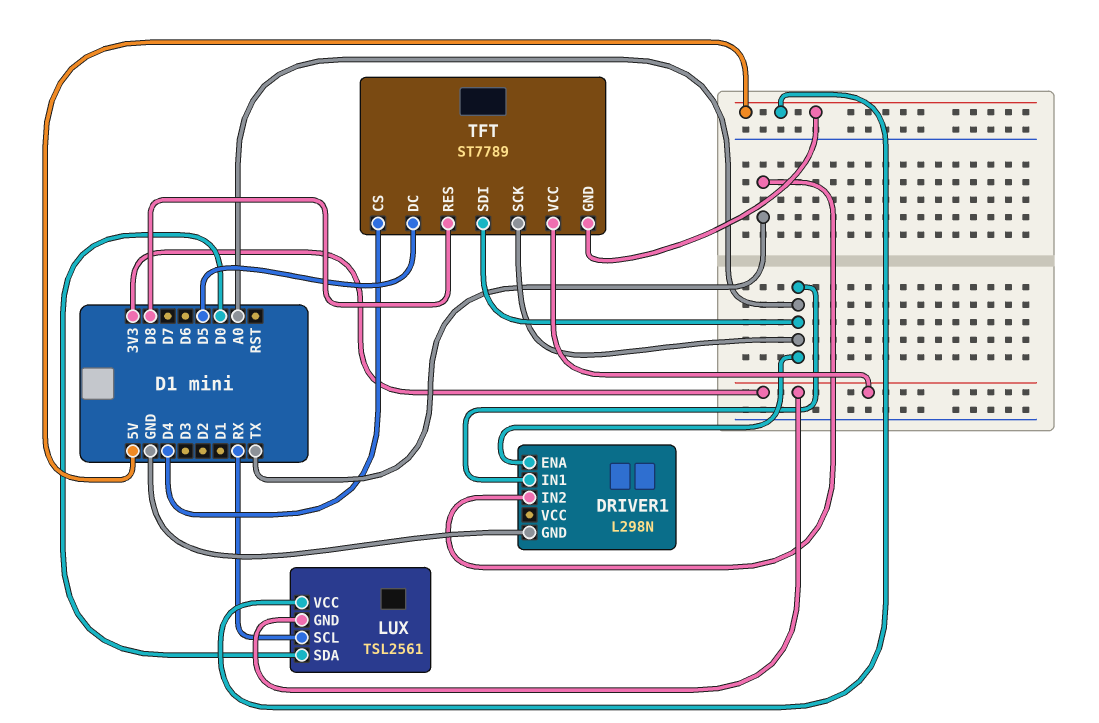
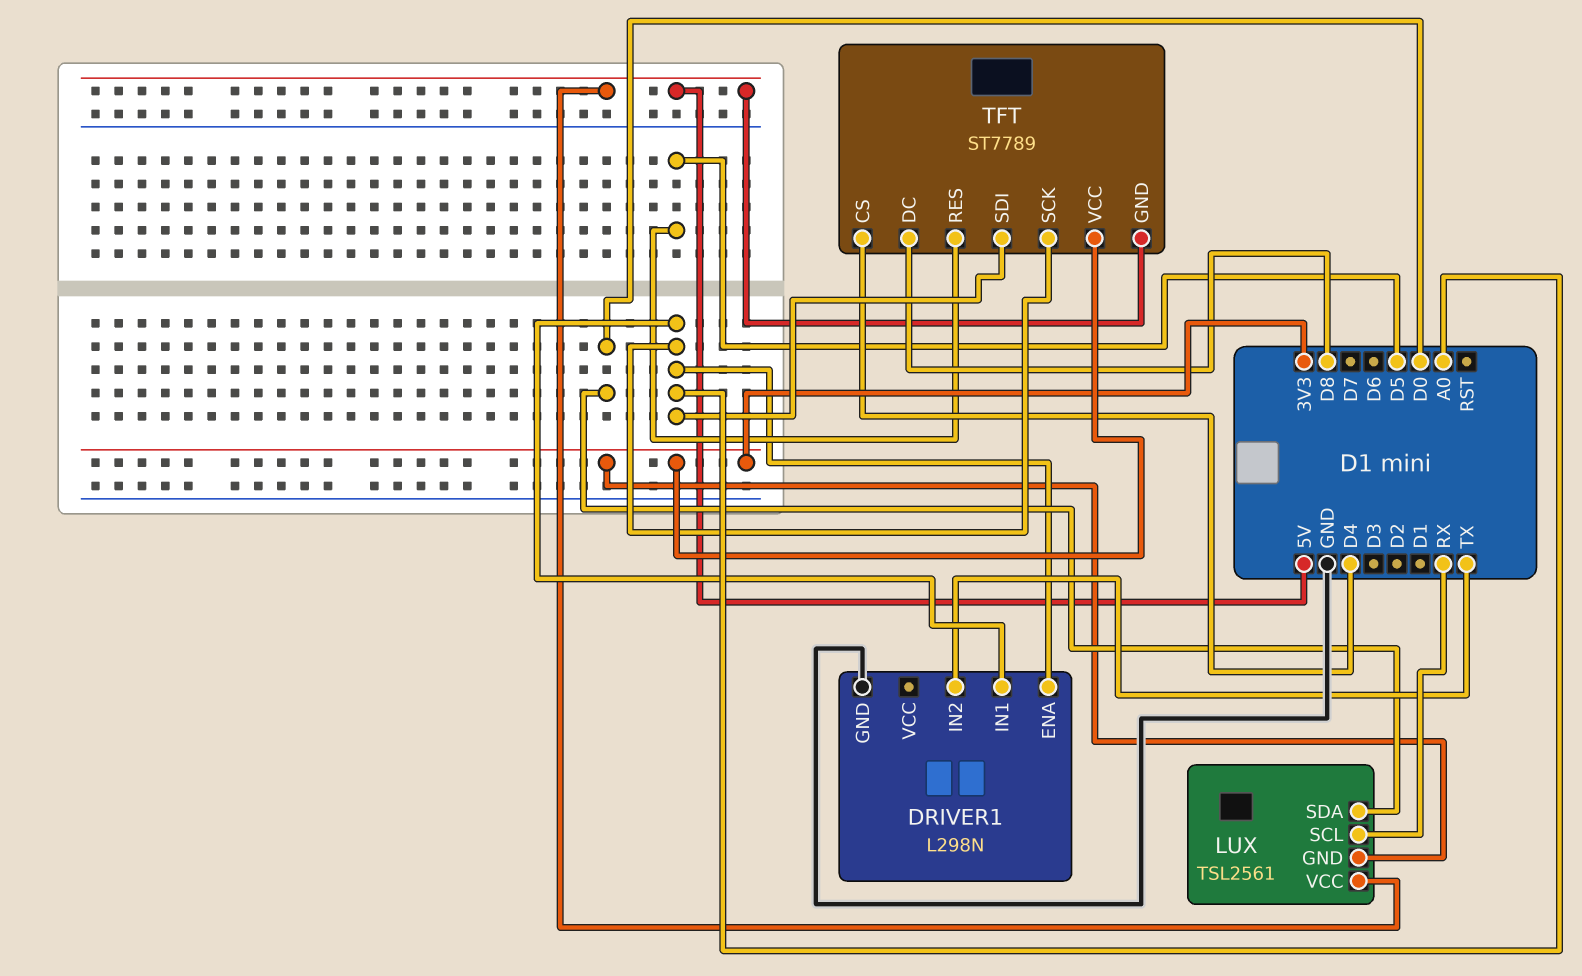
TFT pin DC: D5 -> D8
TFT pin RES: D8 -> D5

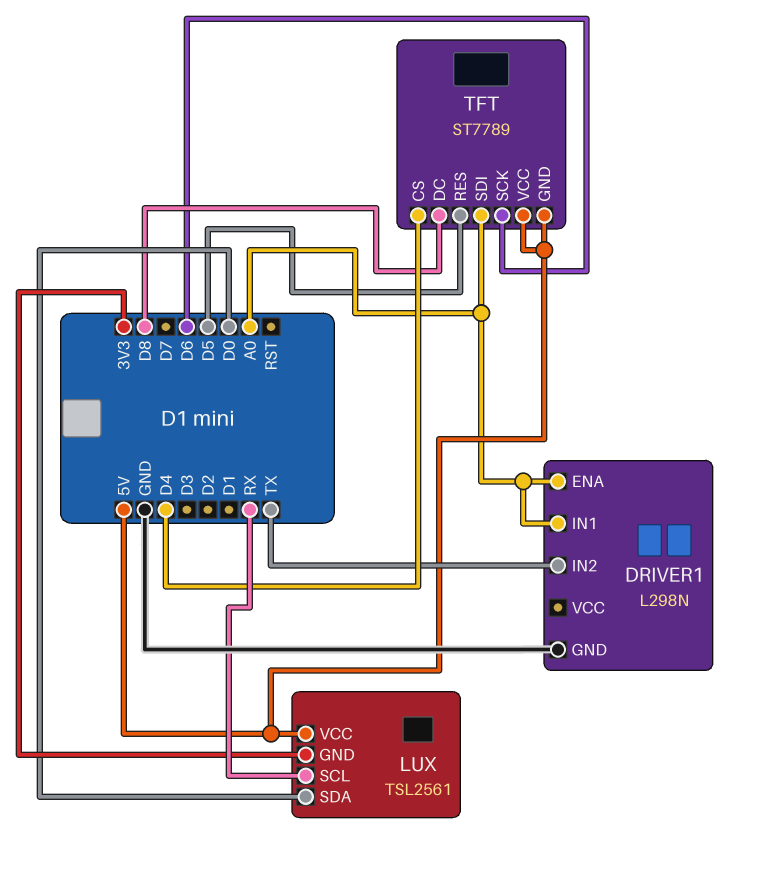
TFT pin SCK: A0 -> D6
TFT pin VCC: 3V3 -> 5V

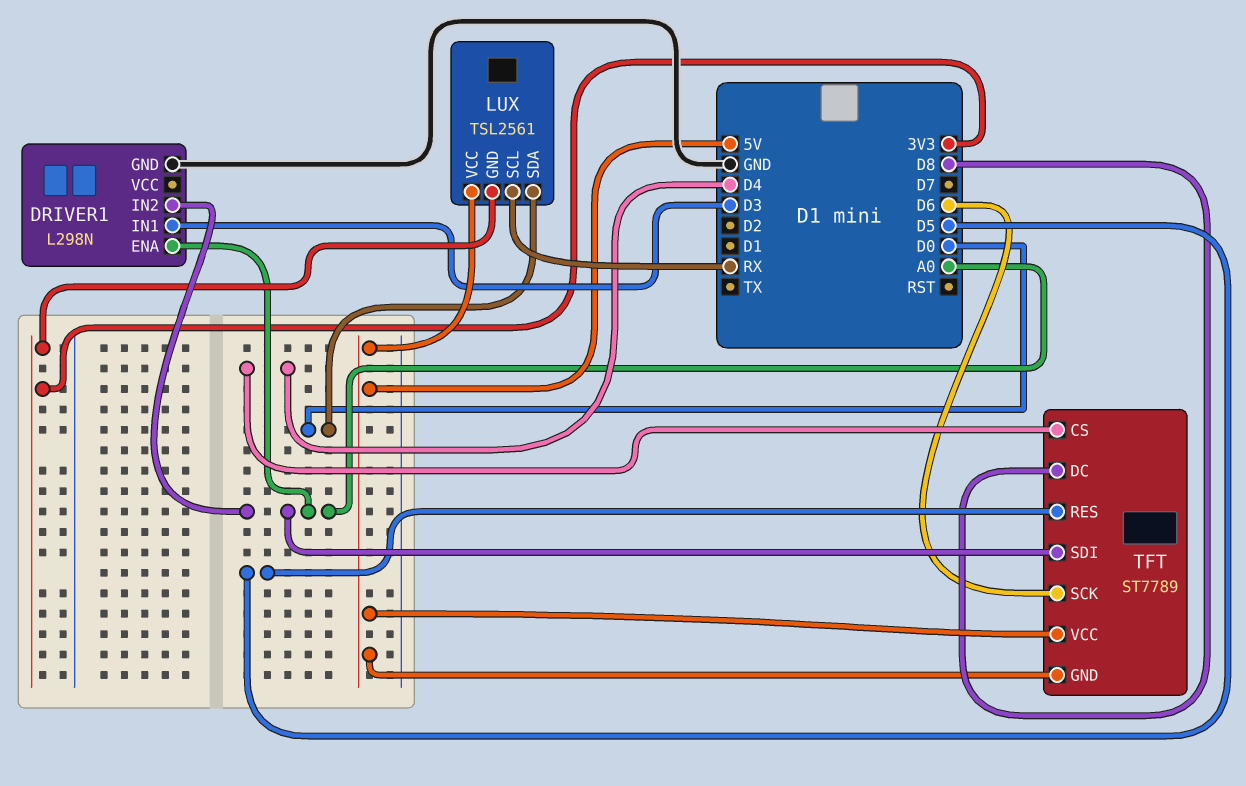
DRIVER1 pin IN1: A0 -> D3
DRIVER1 pin IN2: TX -> A0

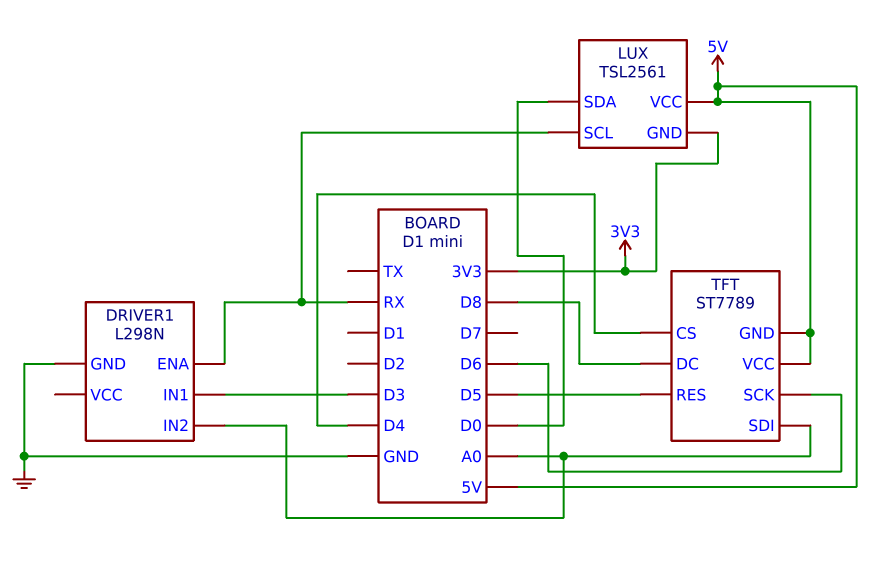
DRIVER1 pin ENA: A0 -> RX

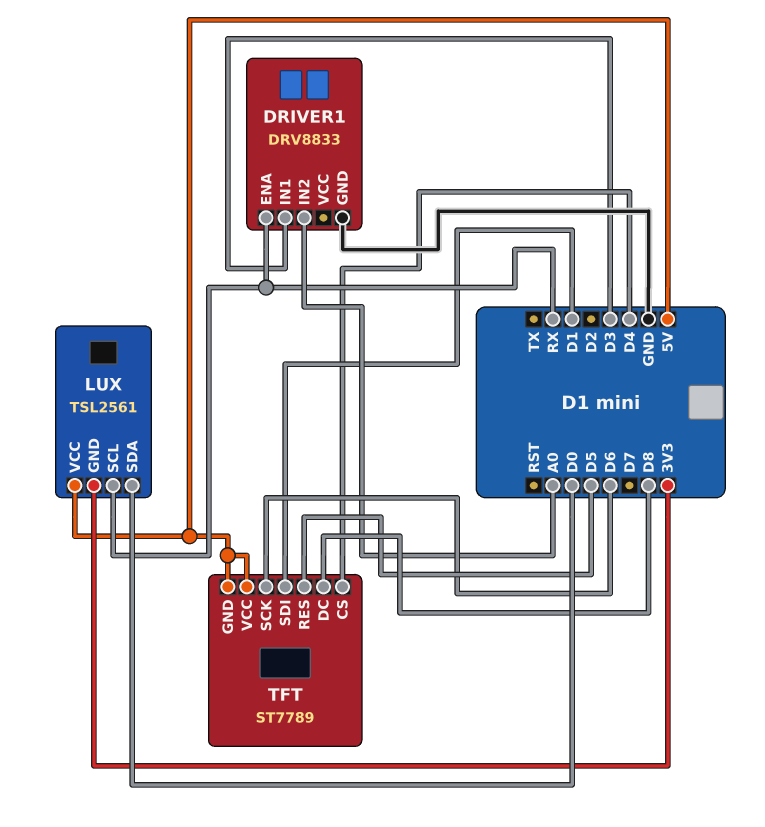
DRIVER1: L298N -> DRV8833
TFT pin SDI: A0 -> D1

